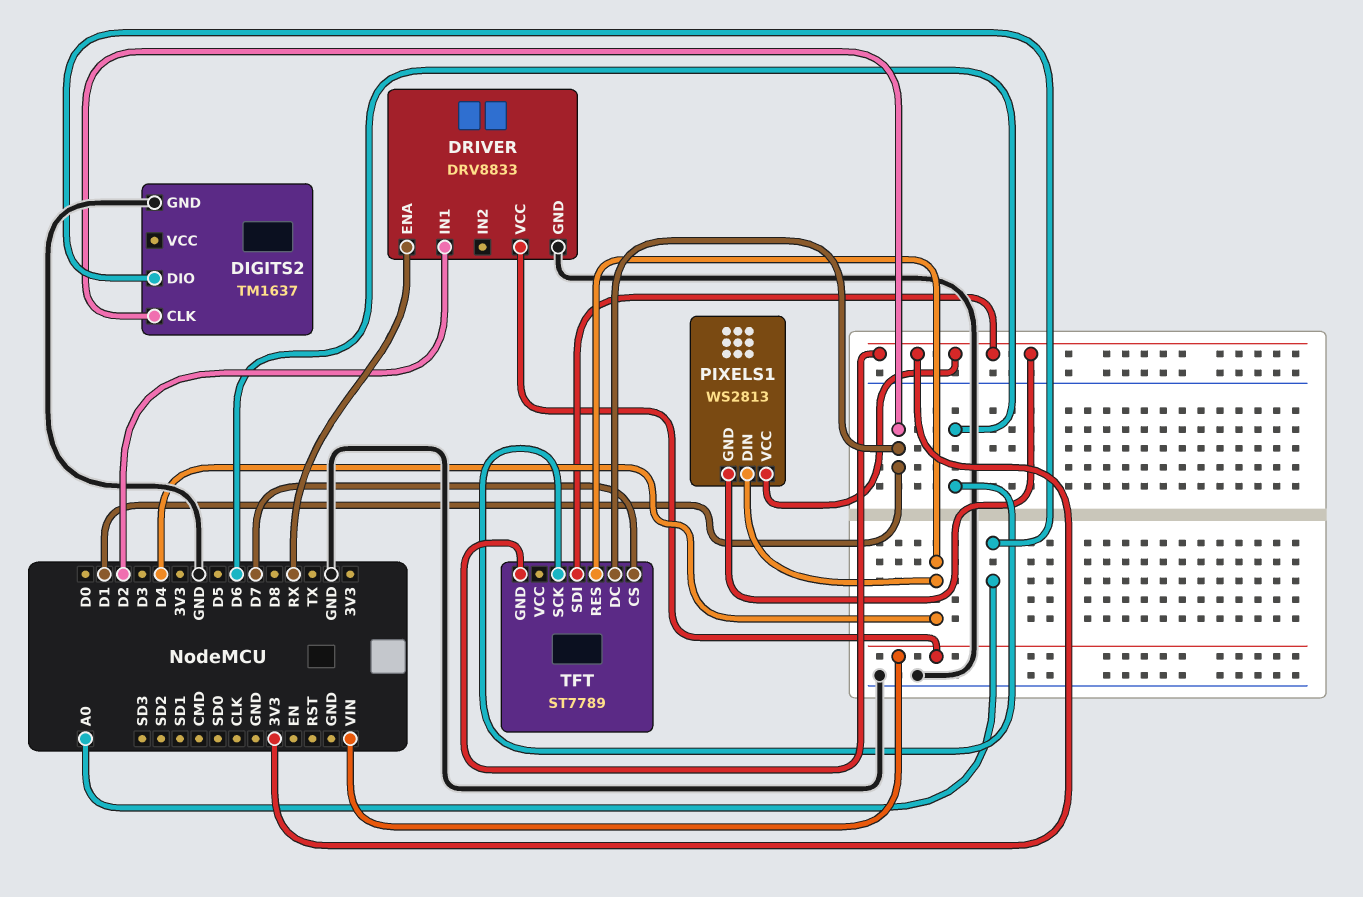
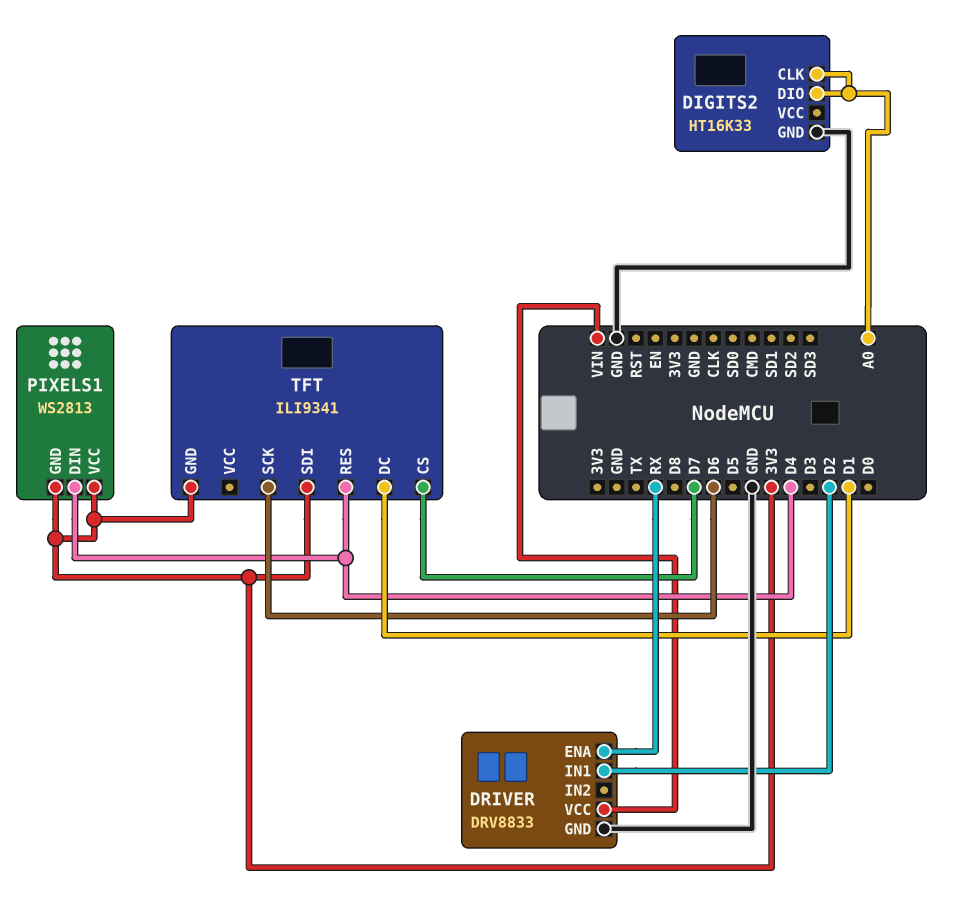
DIGITS2: TM1637 -> HT16K33
DIGITS2 pin CLK: D1 -> A0
TFT: ST7789 -> ILI9341

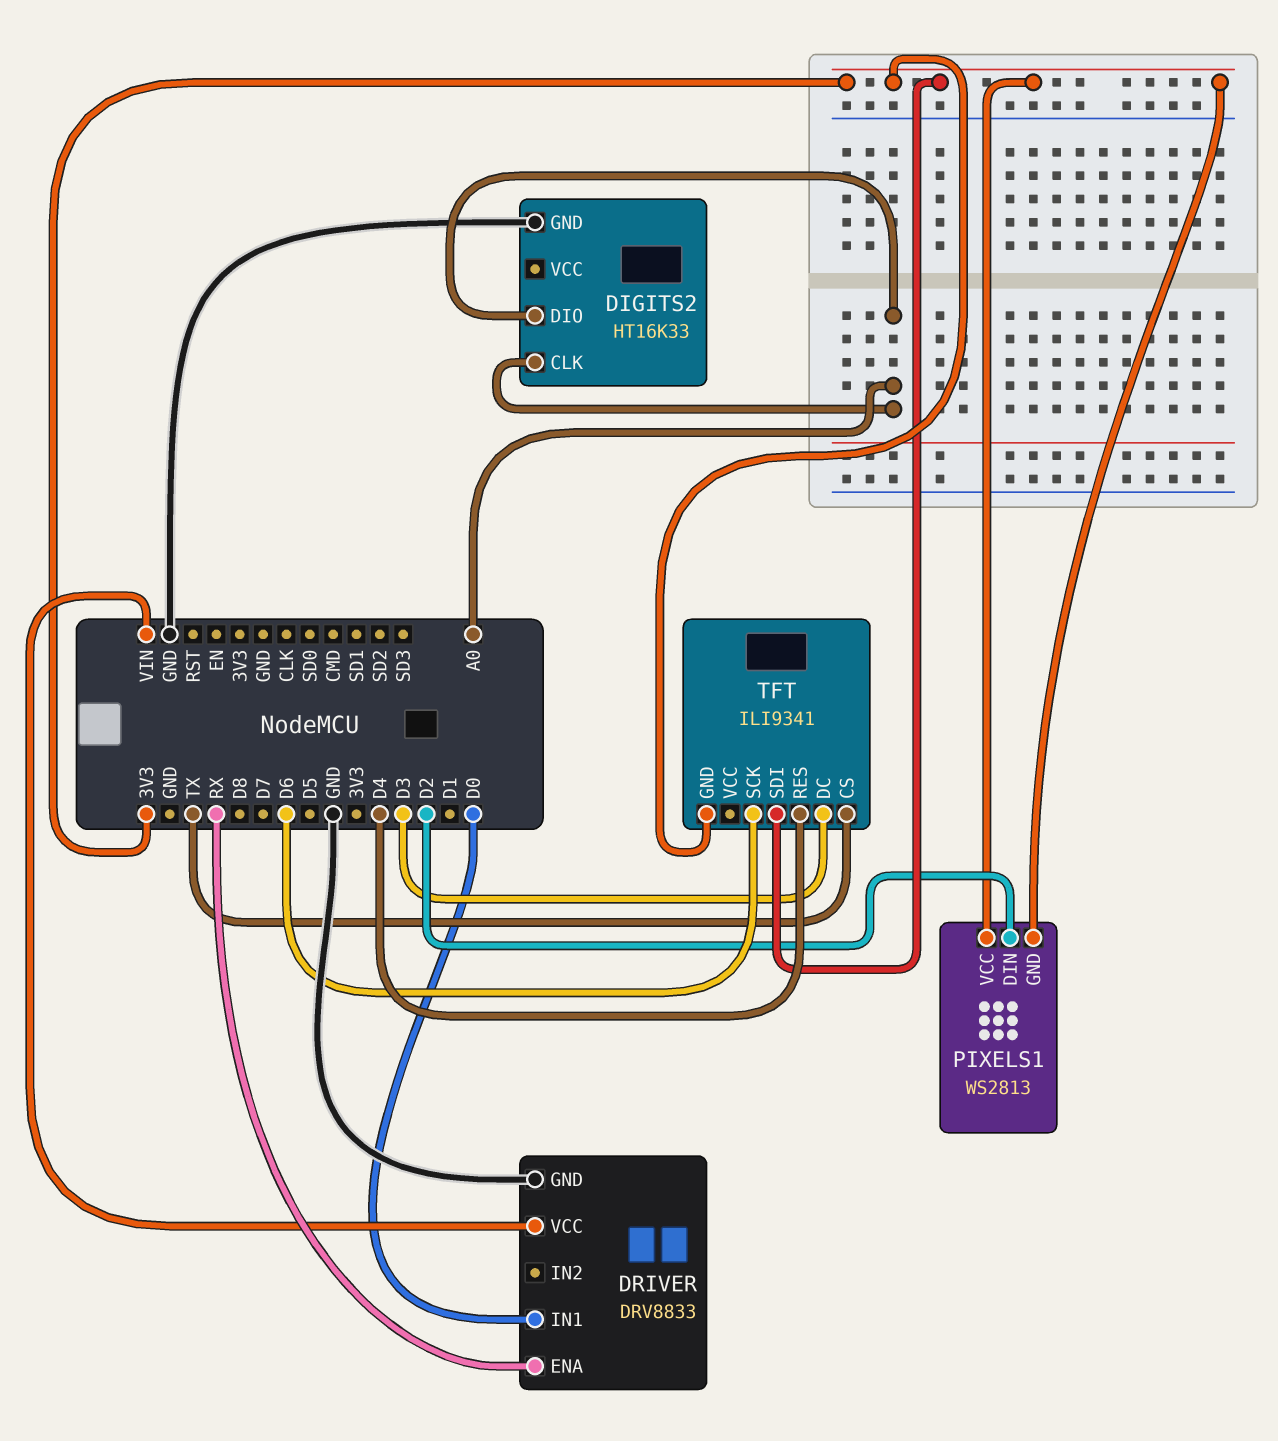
DRIVER pin IN1: D2 -> D0
PIXELS1 pin DIN: D4 -> D2
TFT pin CS: D7 -> TX
TFT pin DC: D1 -> D3

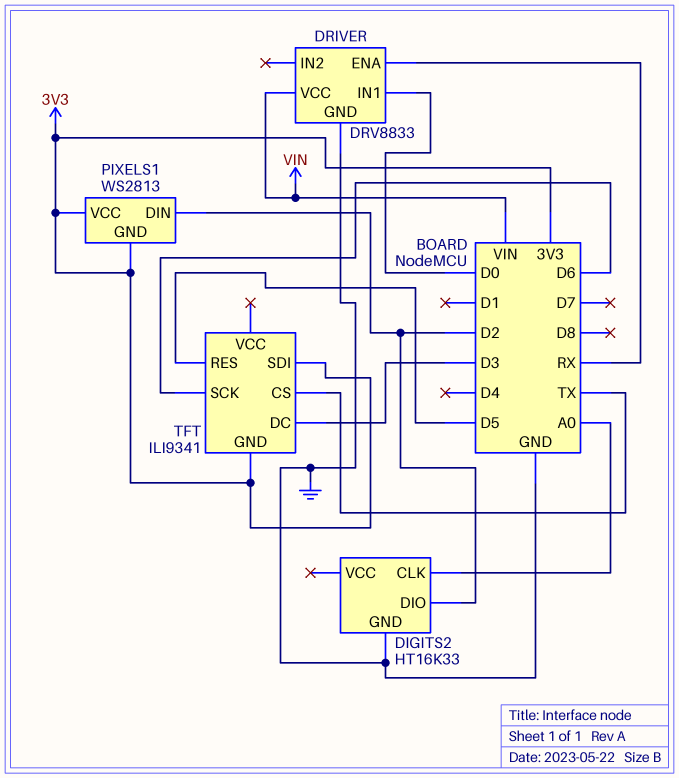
DIGITS2 pin DIO: A0 -> D2
TFT pin RES: D4 -> D5

